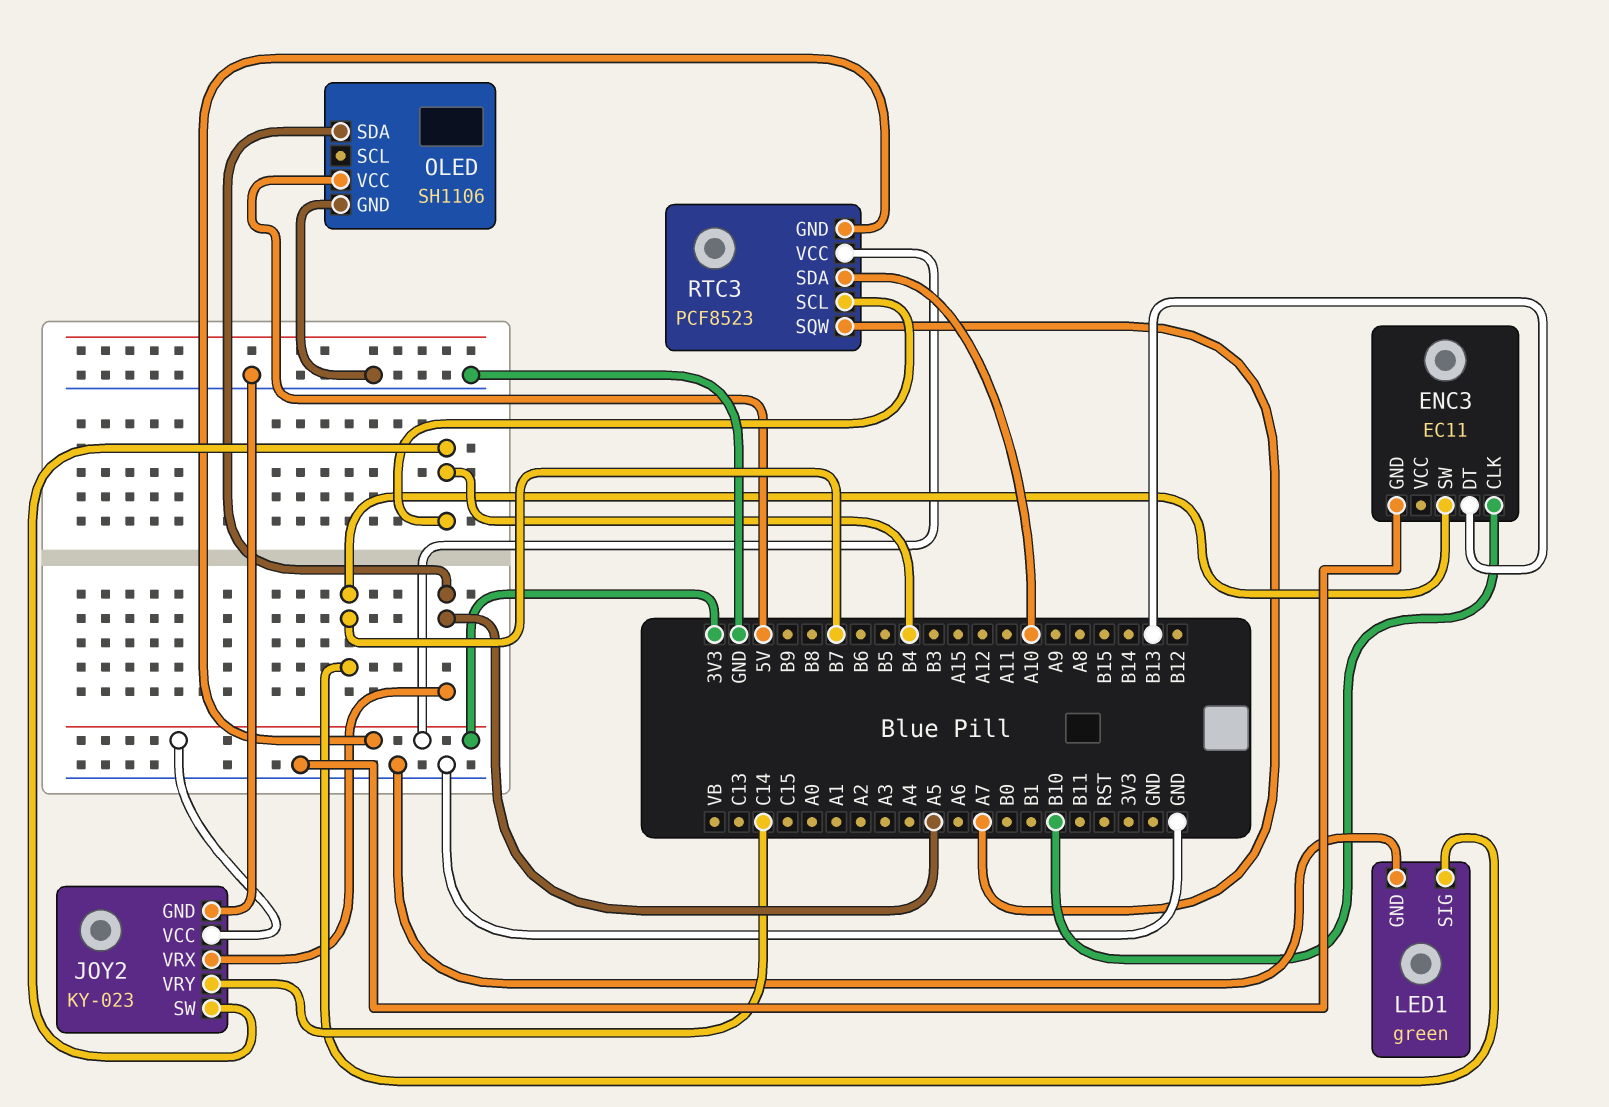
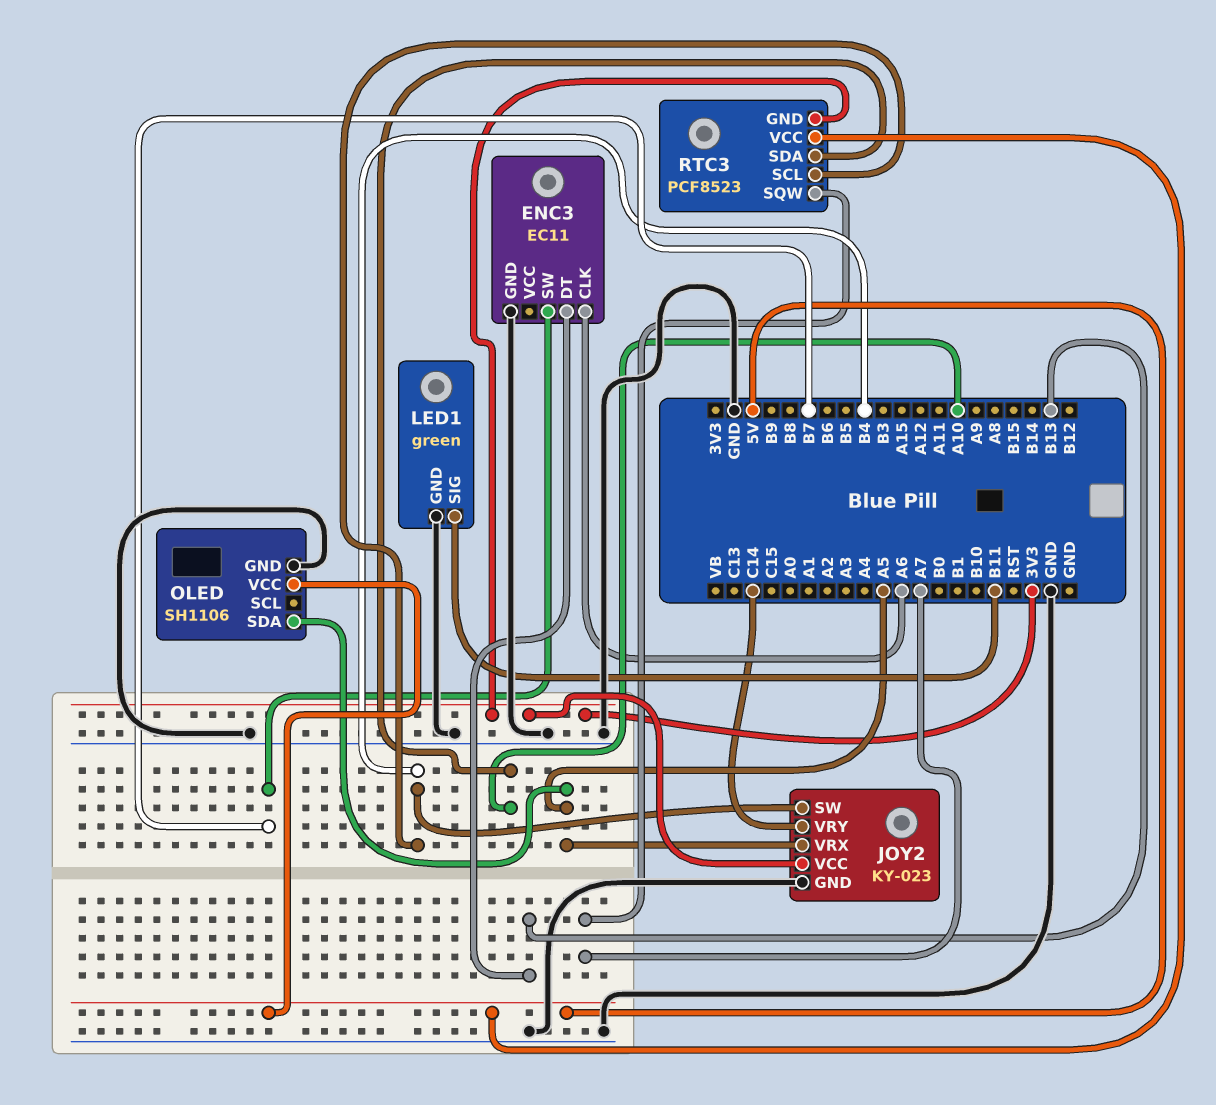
ENC3 pin CLK: B10 -> A6
LED1 pin SIG: B7 -> B11
RTC3 pin VCC: 3V3 -> 5V

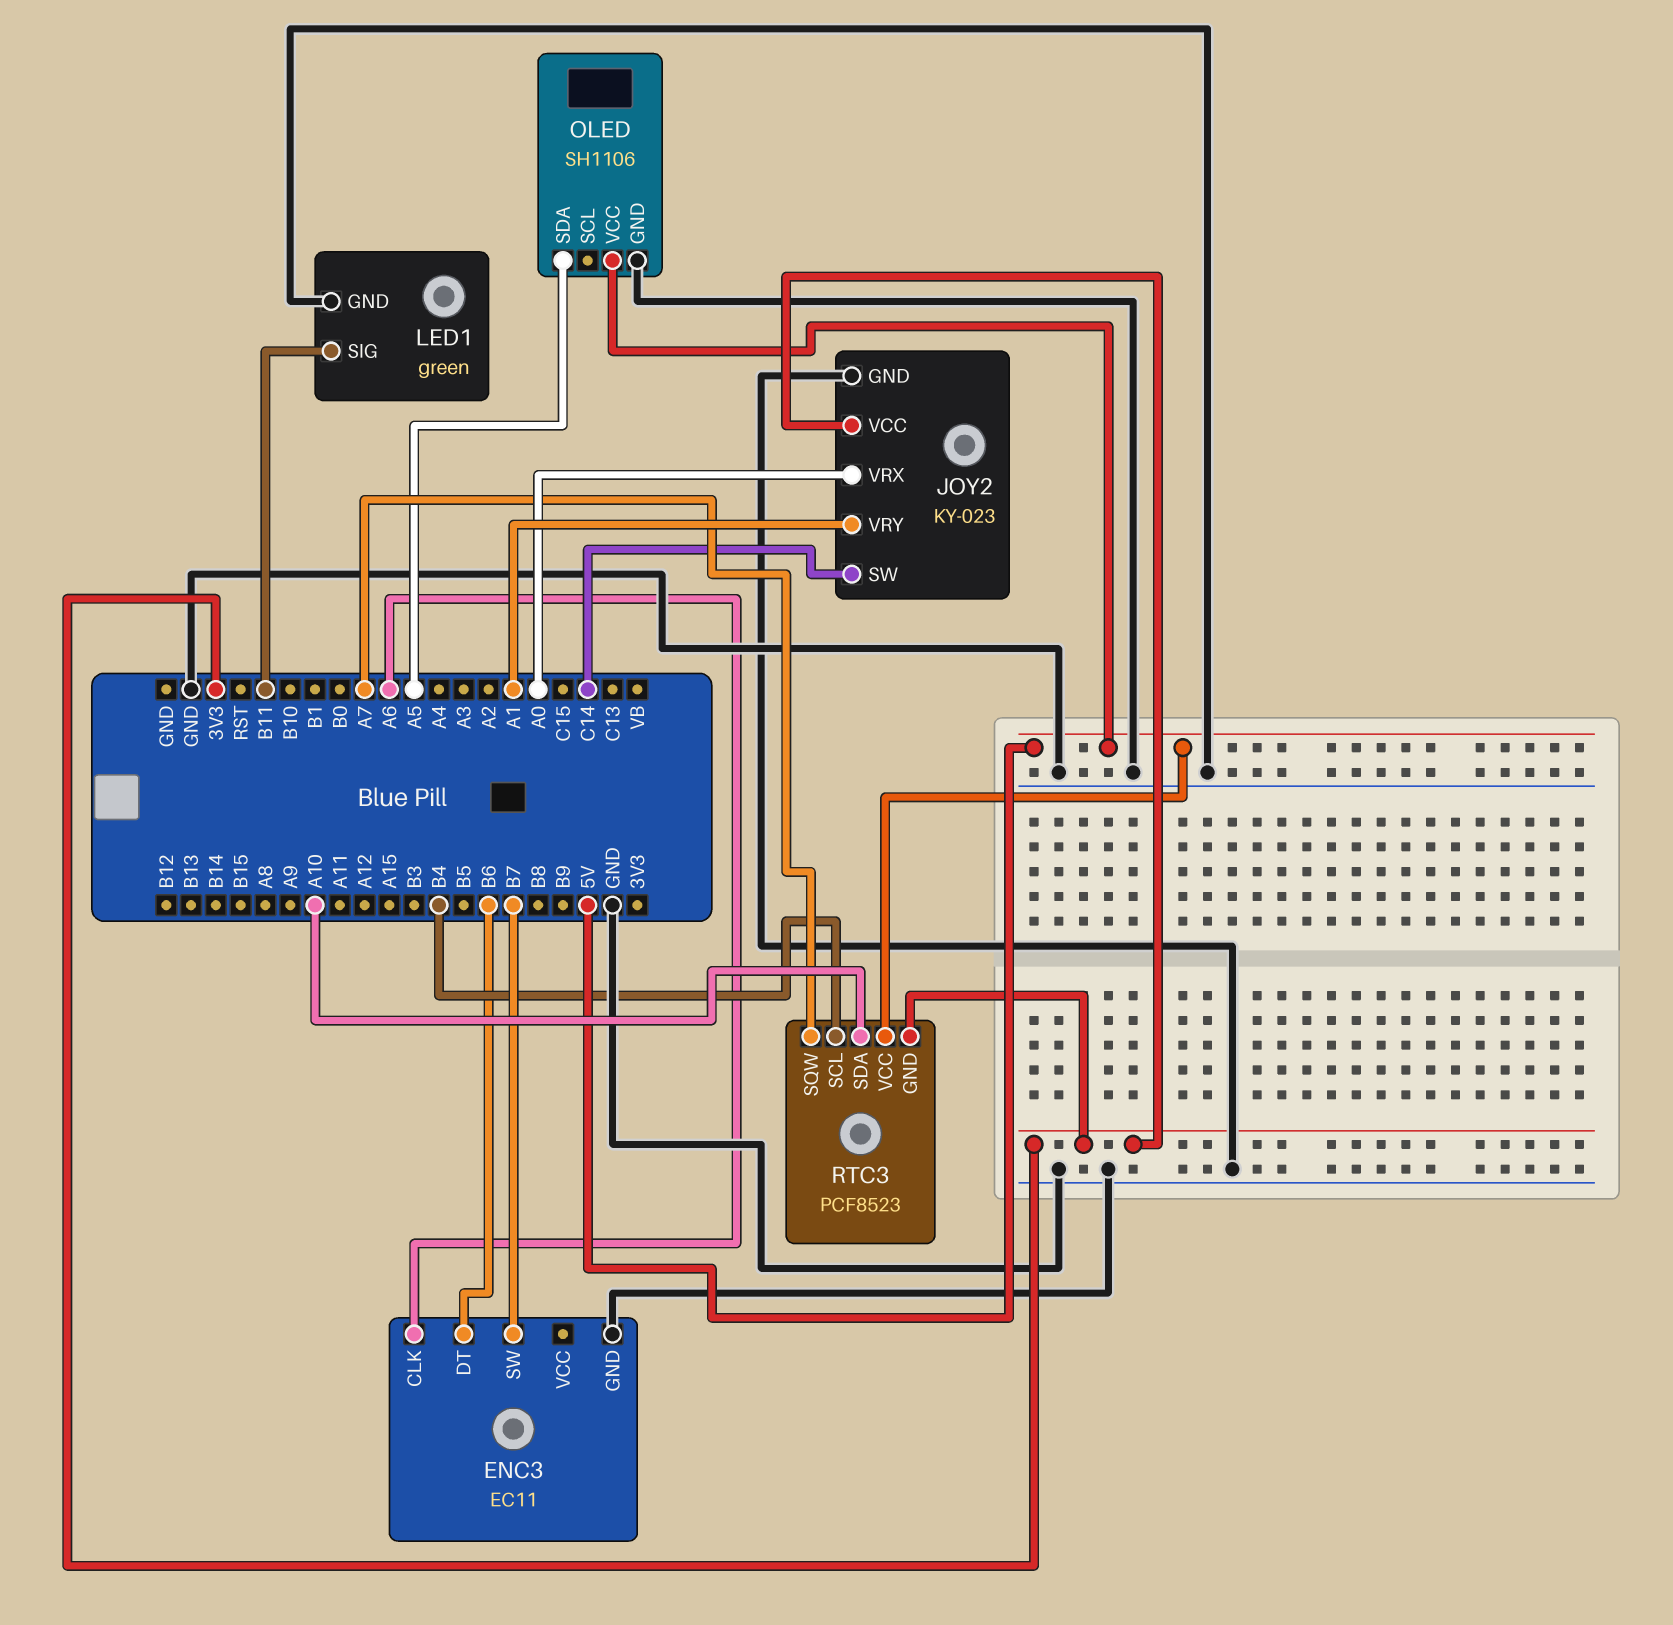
ENC3 pin DT: B13 -> B6
JOY2 pin SW: B4 -> C14
JOY2 pin VRX: A5 -> A0
JOY2 pin VRY: C14 -> A1

